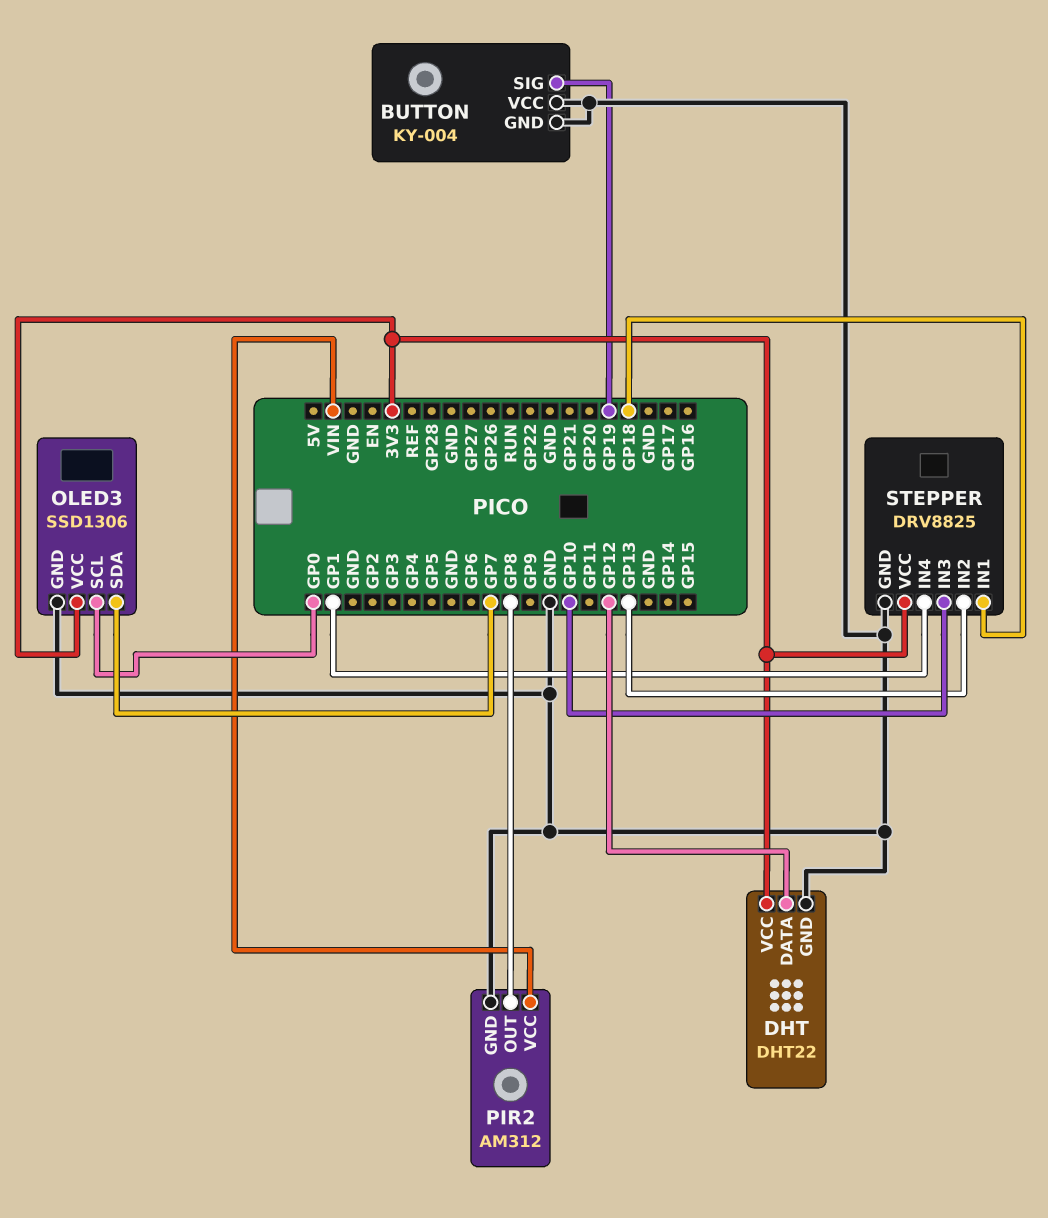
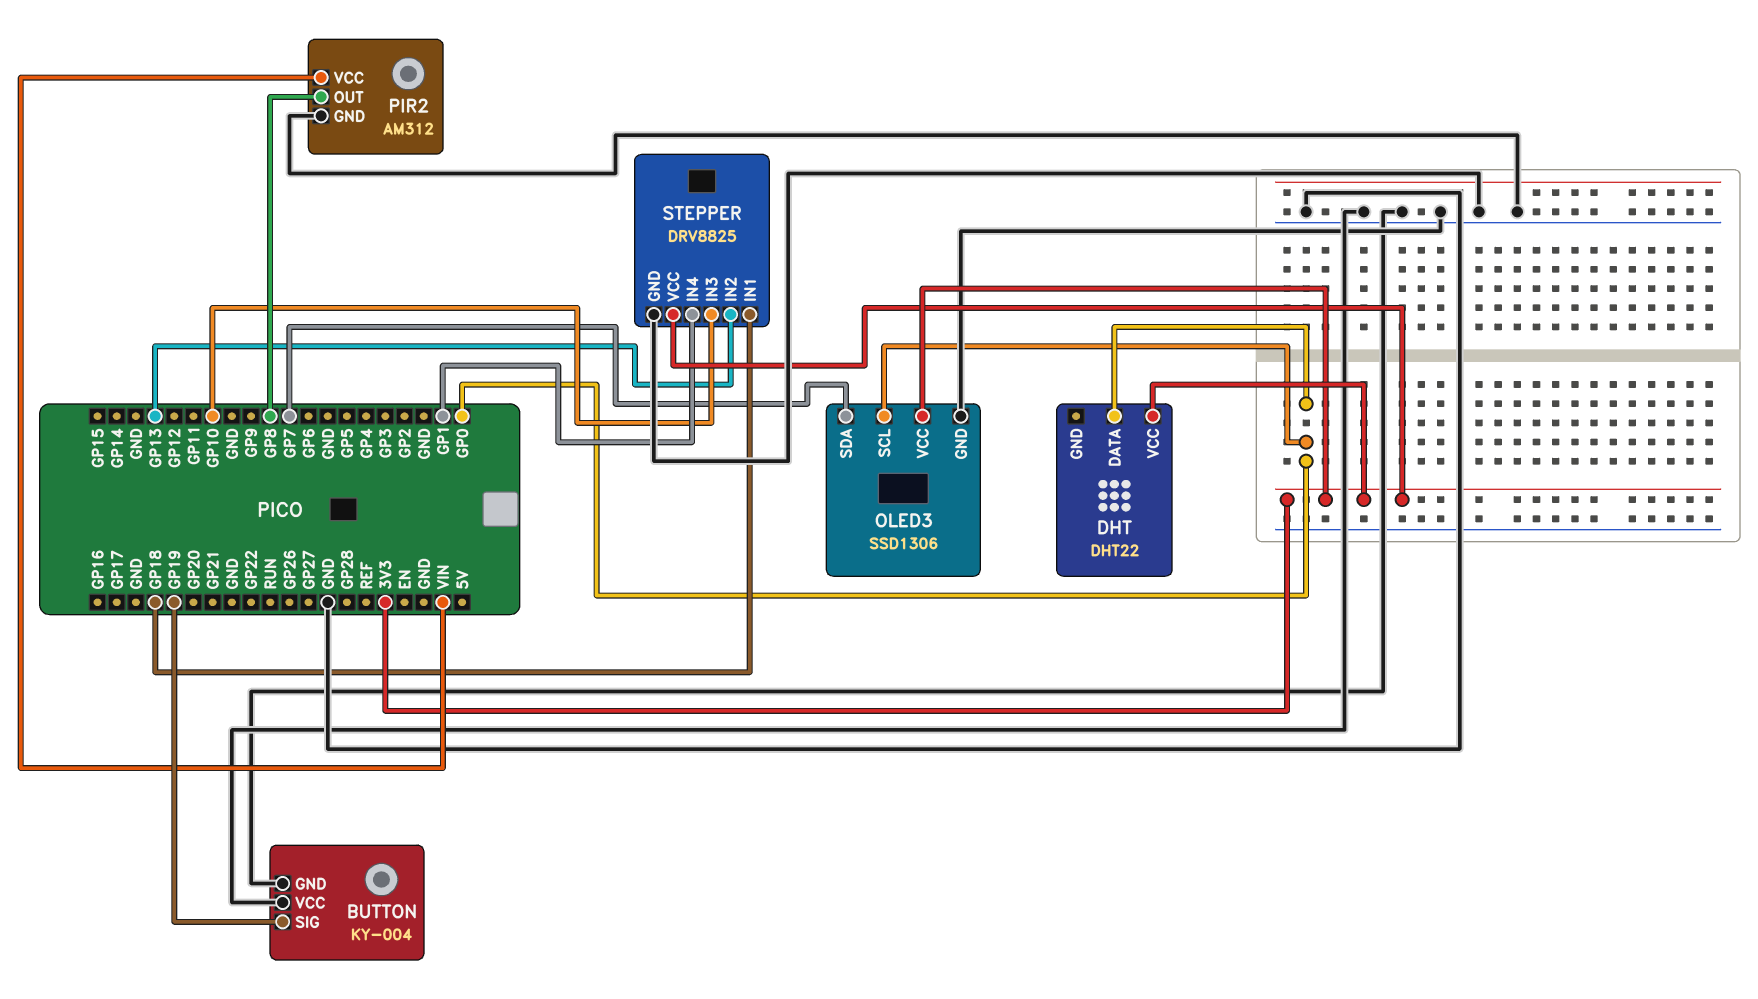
DHT pin DATA: GP12 -> GP0
DHT pin GND: GND -> none

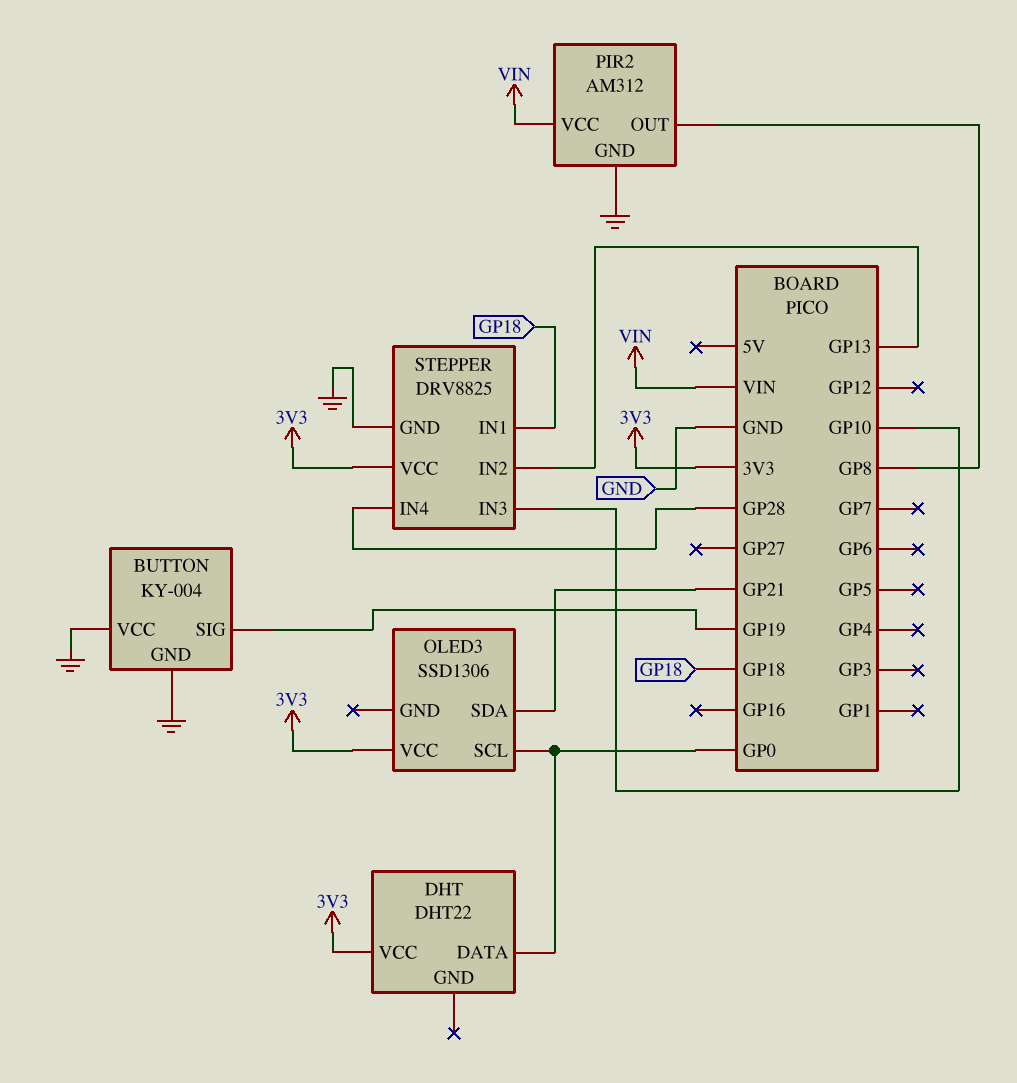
OLED3 pin GND: GND -> none
OLED3 pin SDA: GP7 -> GP21
STEPPER pin IN4: GP1 -> GP28

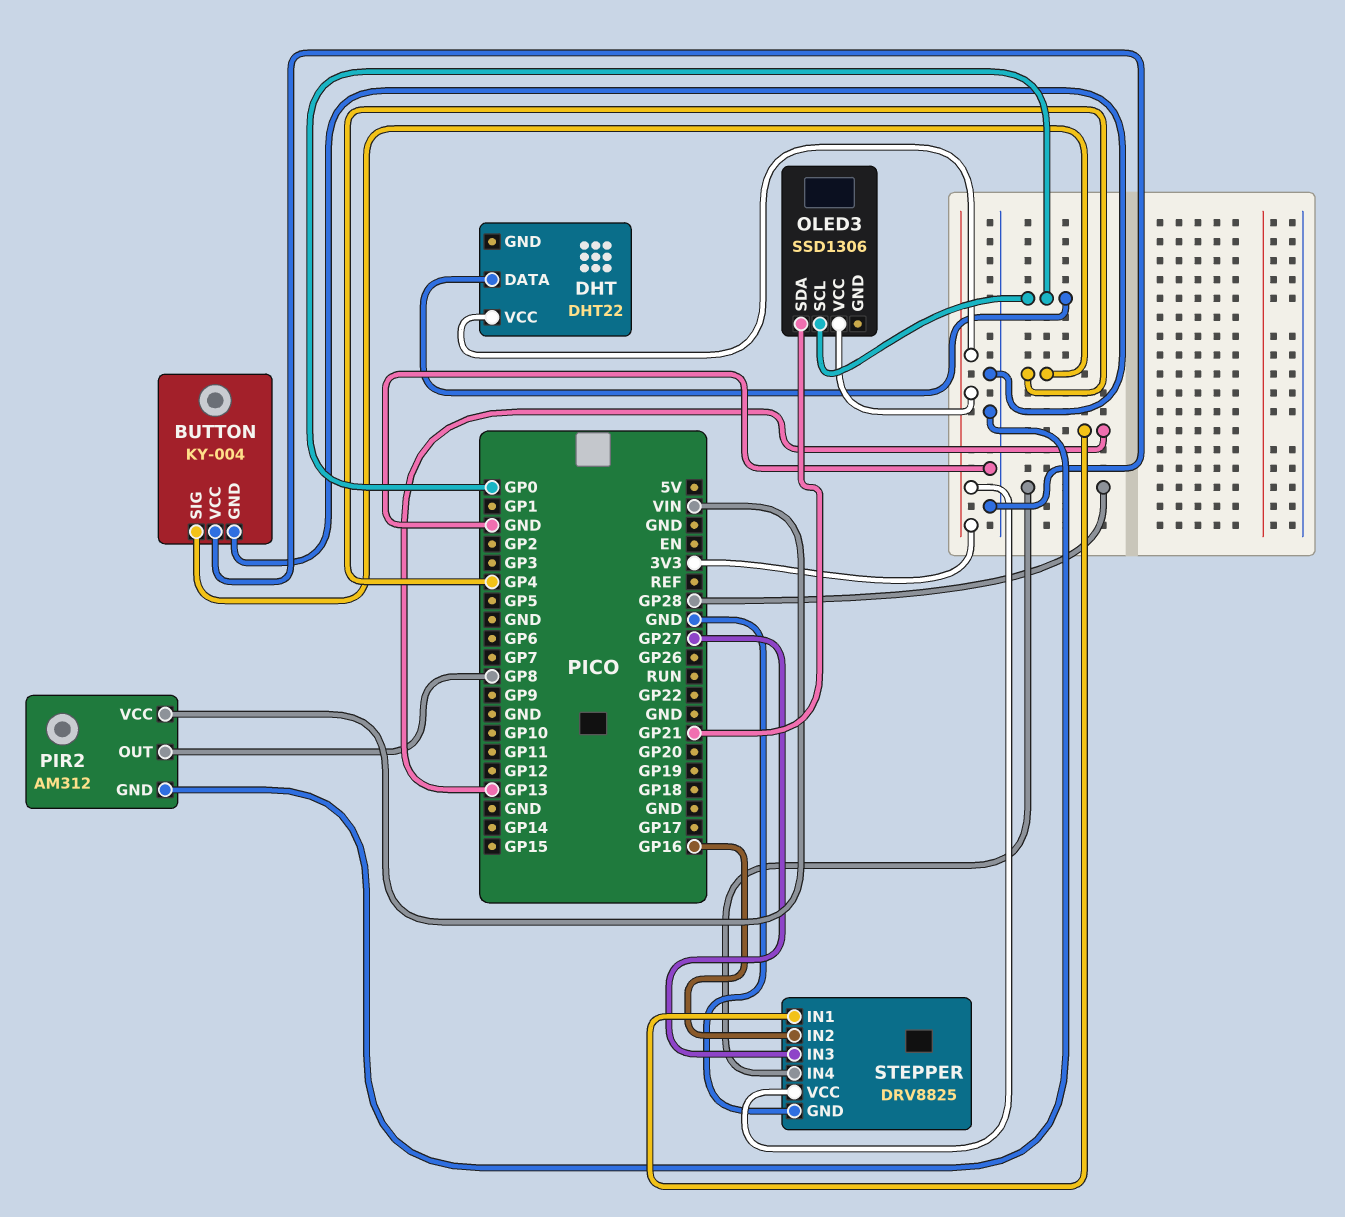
BUTTON pin SIG: GP19 -> GP4
STEPPER pin IN1: GP18 -> GP13
STEPPER pin IN2: GP13 -> GP16
STEPPER pin IN3: GP10 -> GP27

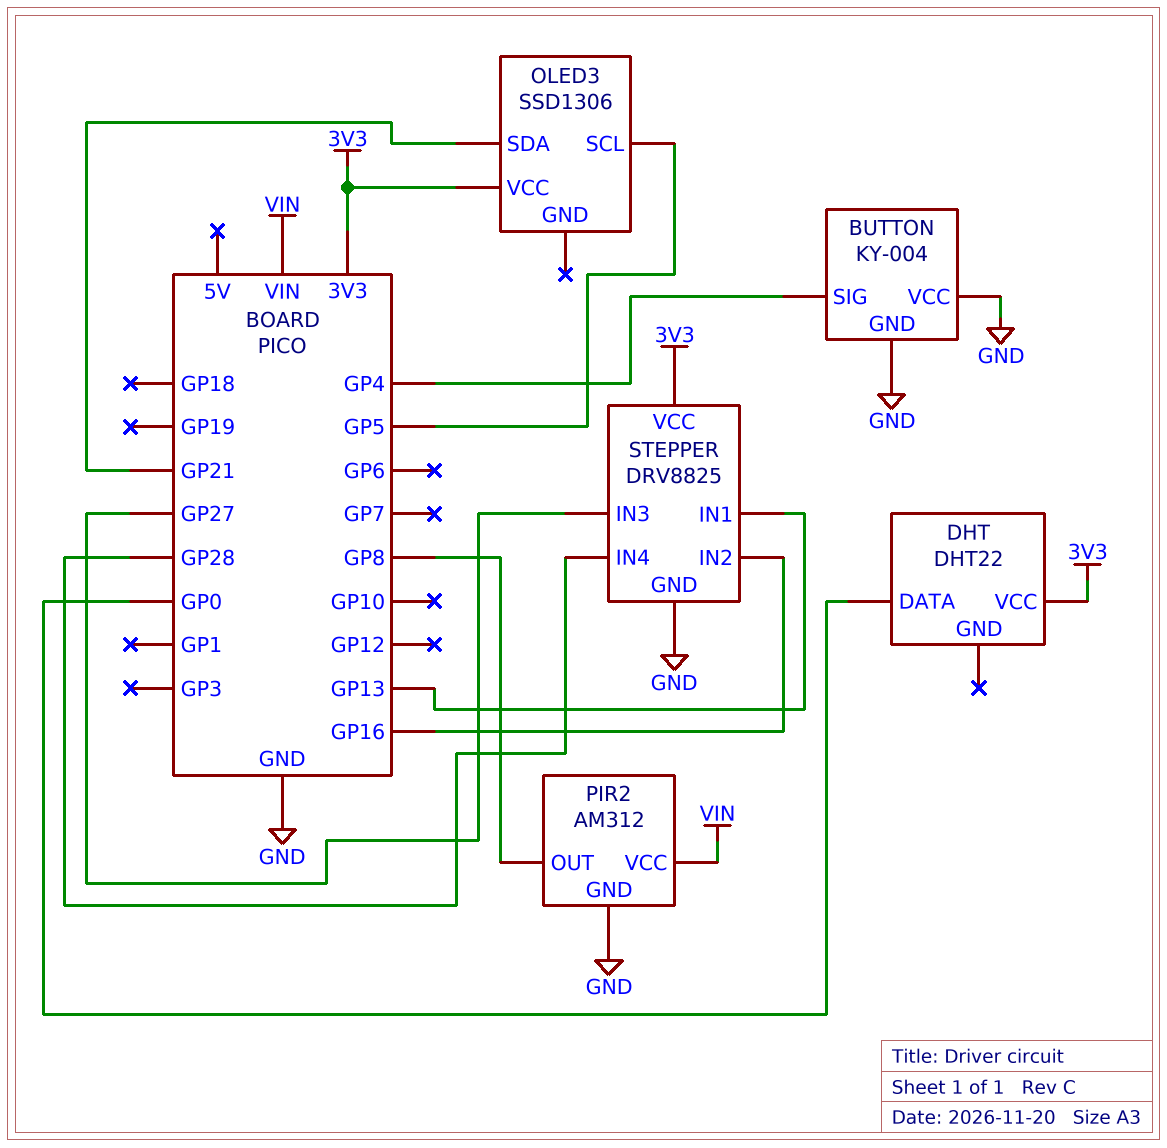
OLED3 pin SCL: GP0 -> GP5

